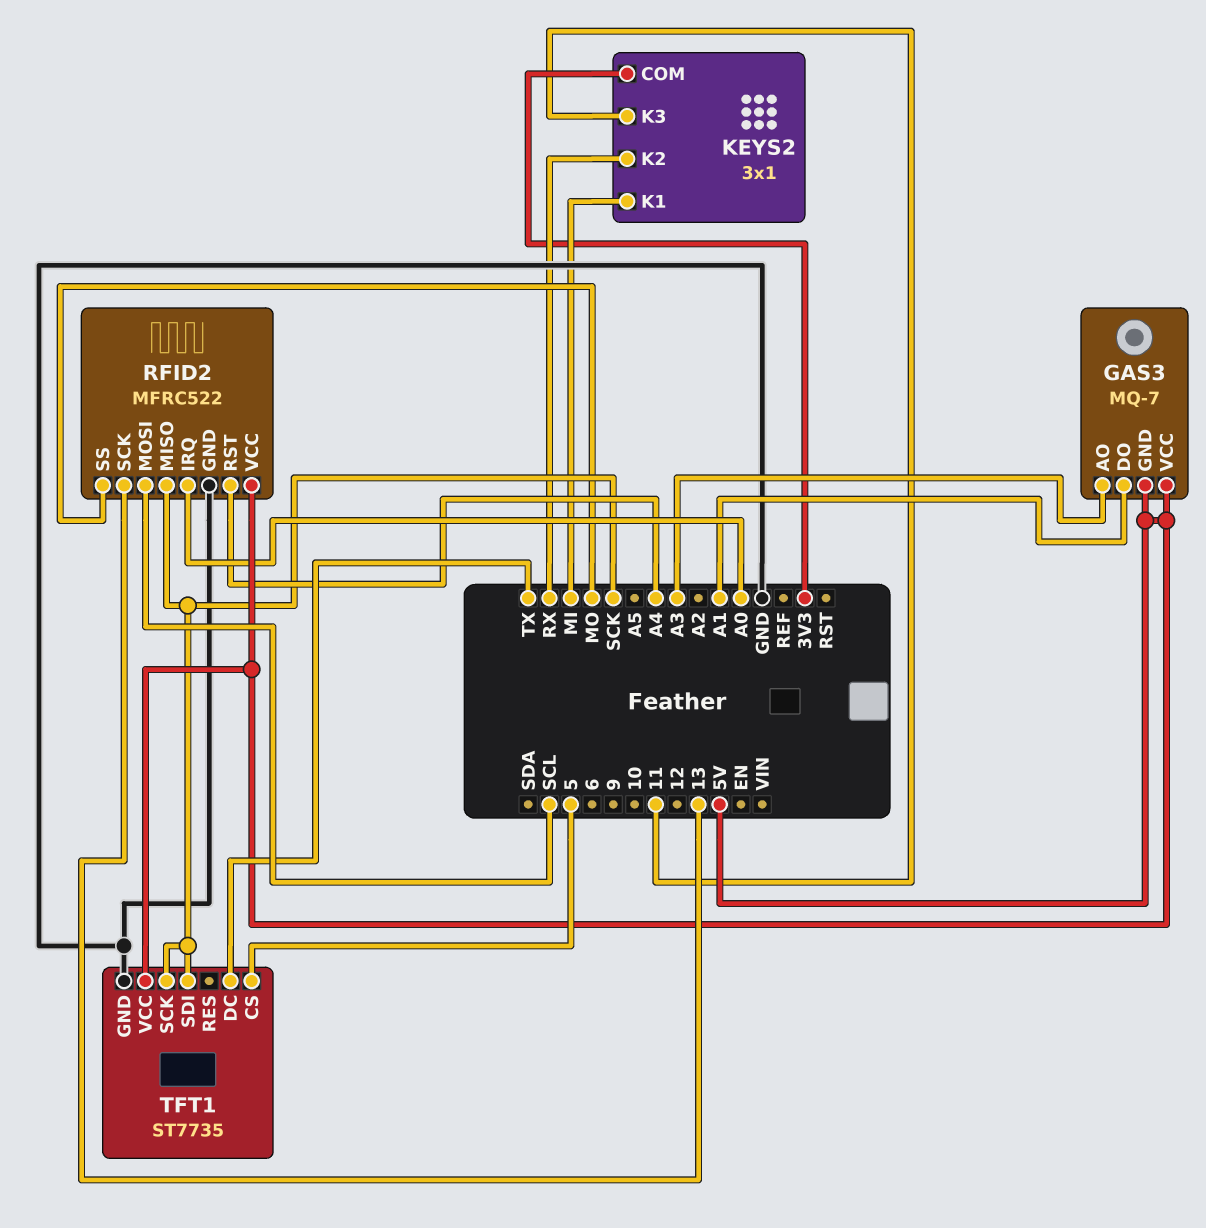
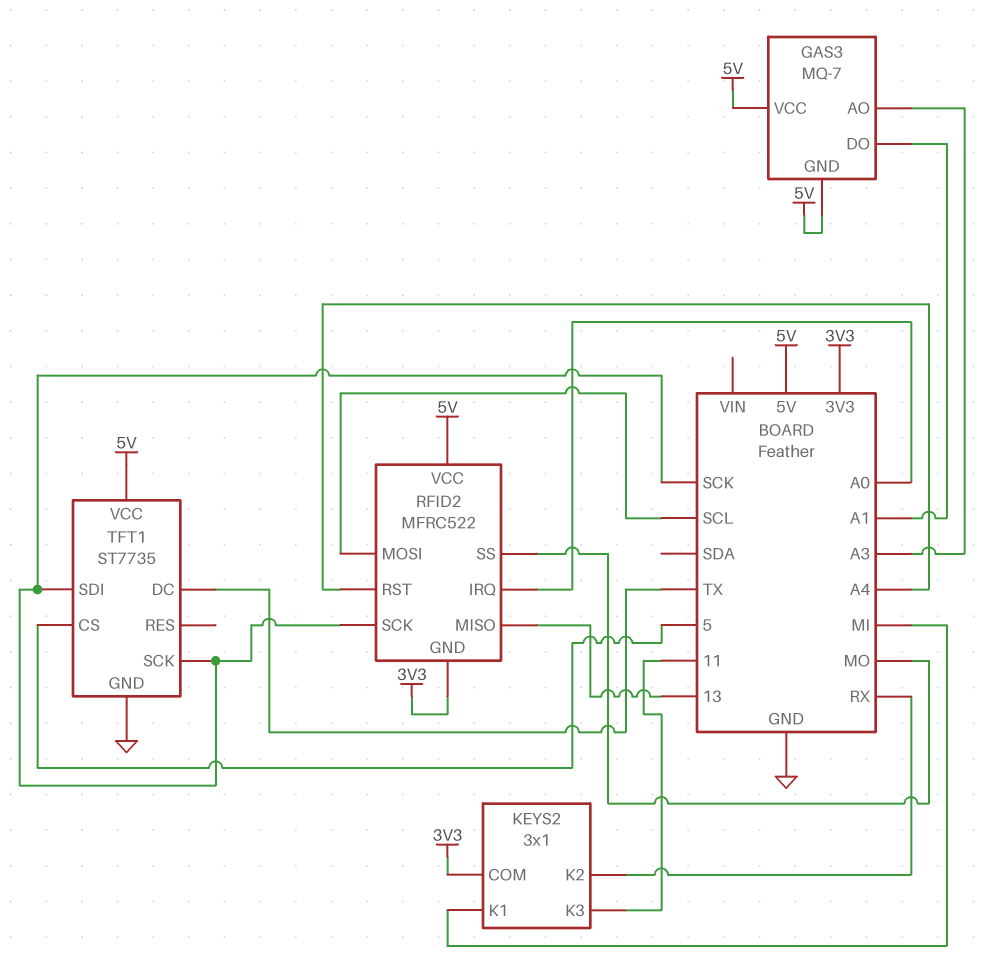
RFID2 pin GND: GND -> 3V3
RFID2 pin MISO: SCK -> 13
RFID2 pin SCK: 13 -> SCK

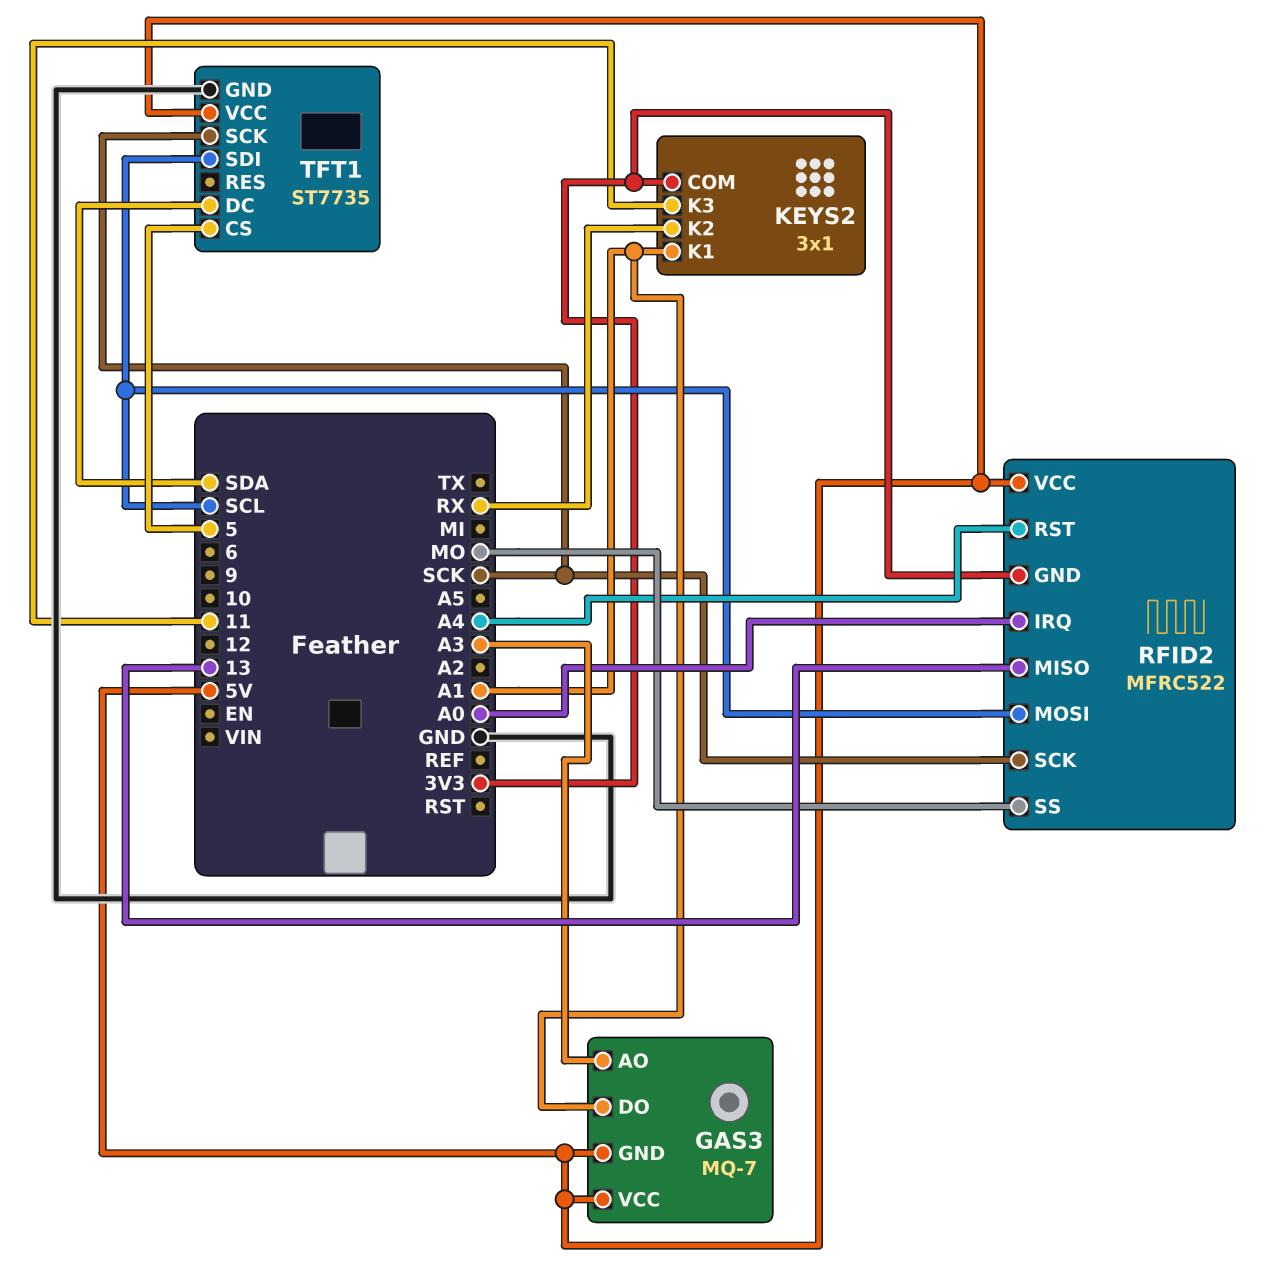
KEYS2 pin K1: MI -> A1
TFT1 pin DC: TX -> SDA
TFT1 pin SDI: SCK -> SCL

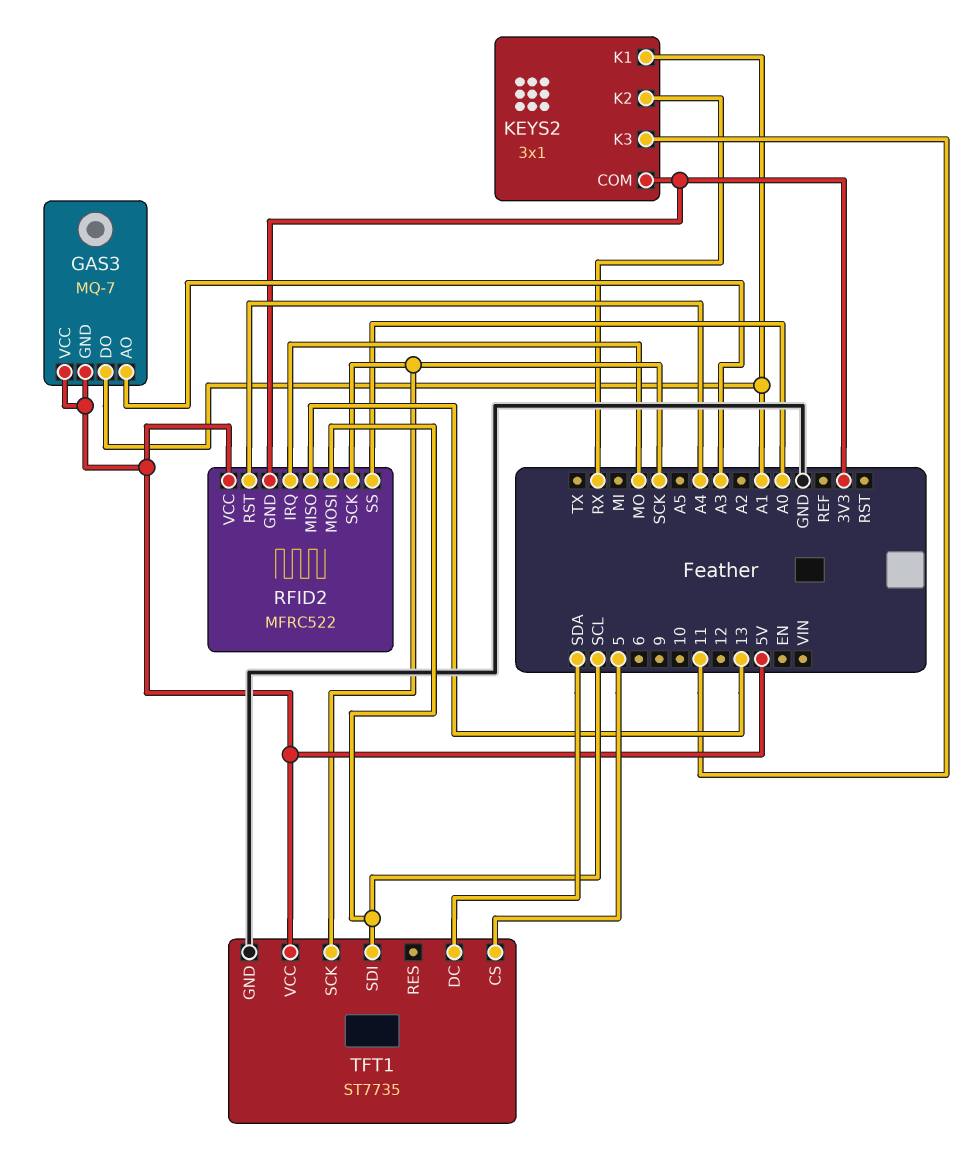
RFID2 pin IRQ: A0 -> MO
RFID2 pin SS: MO -> A0

